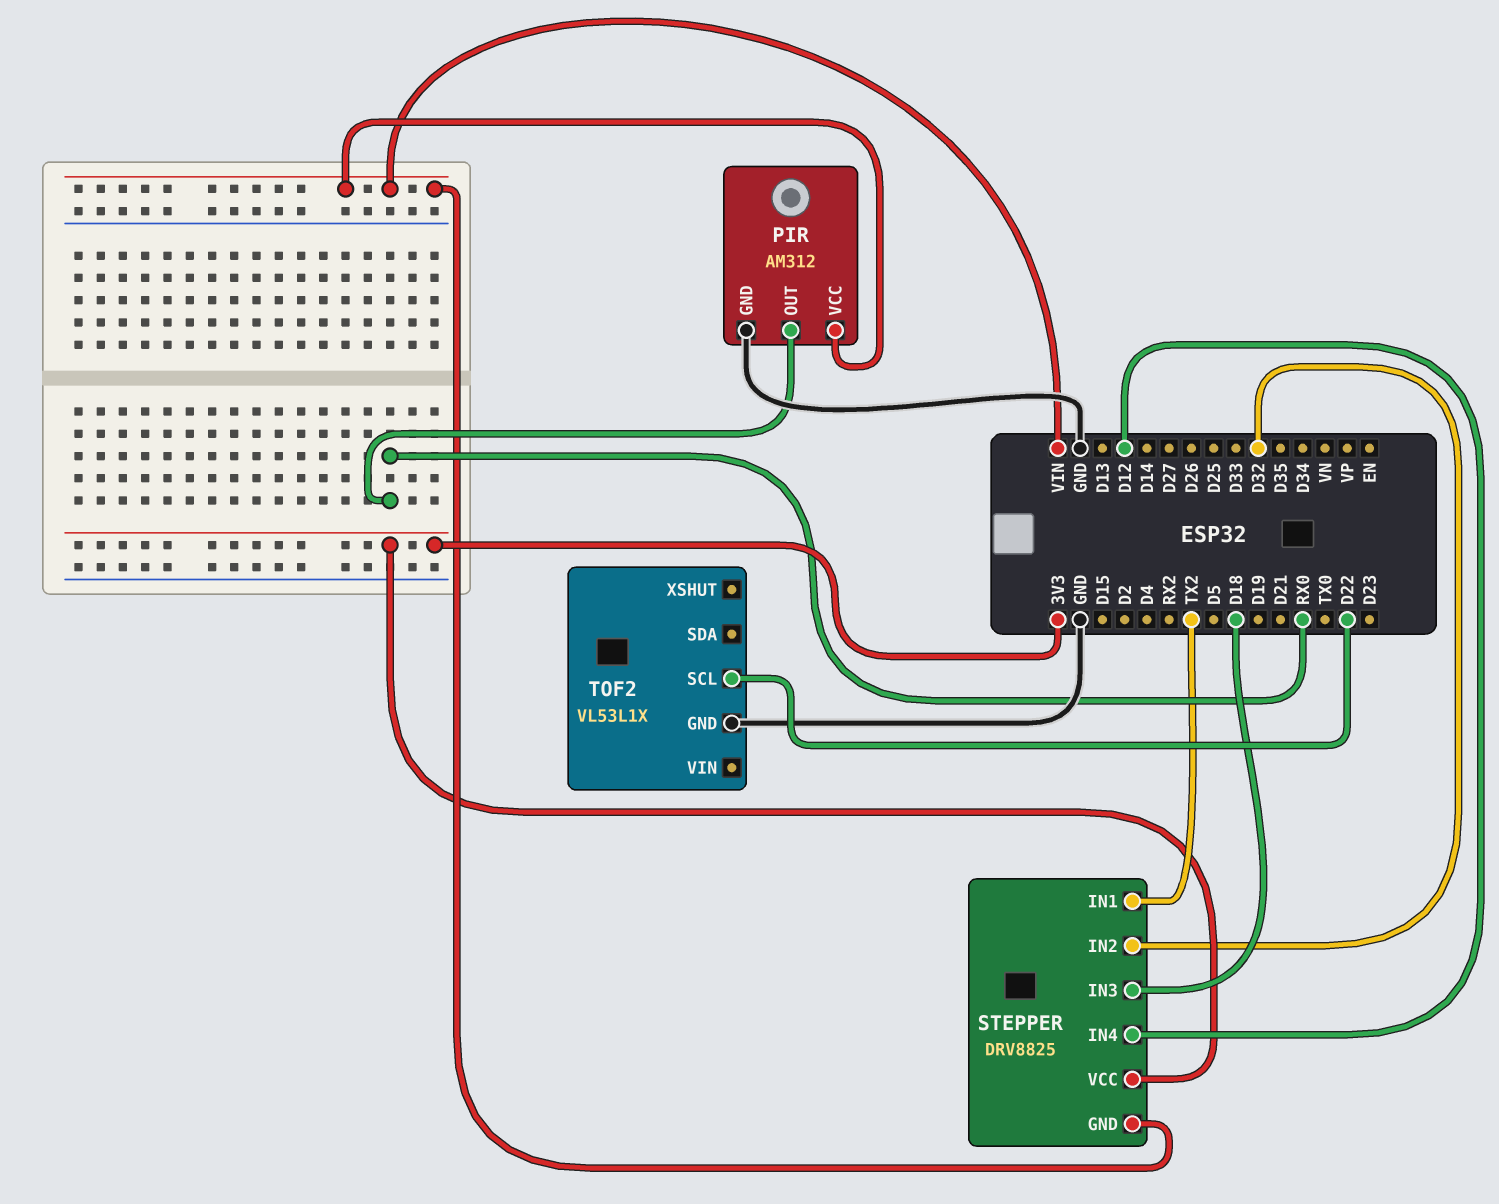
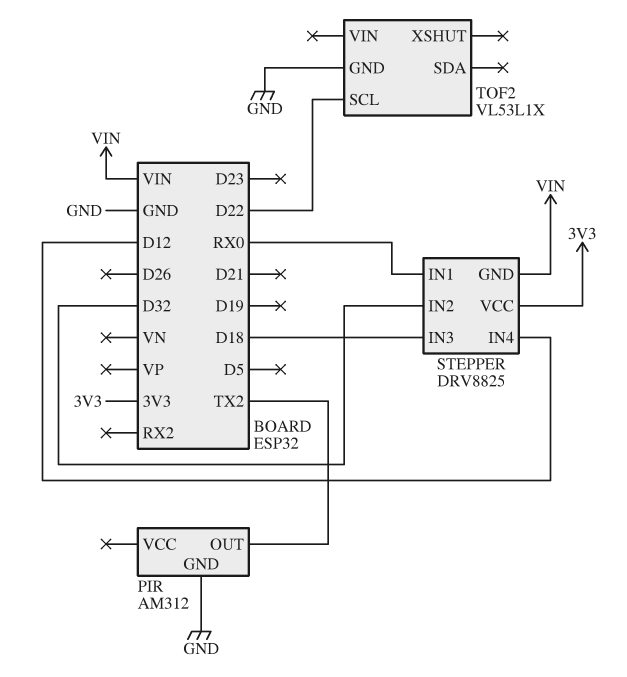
PIR pin OUT: RX0 -> TX2
PIR pin VCC: VIN -> none
STEPPER pin IN1: TX2 -> RX0

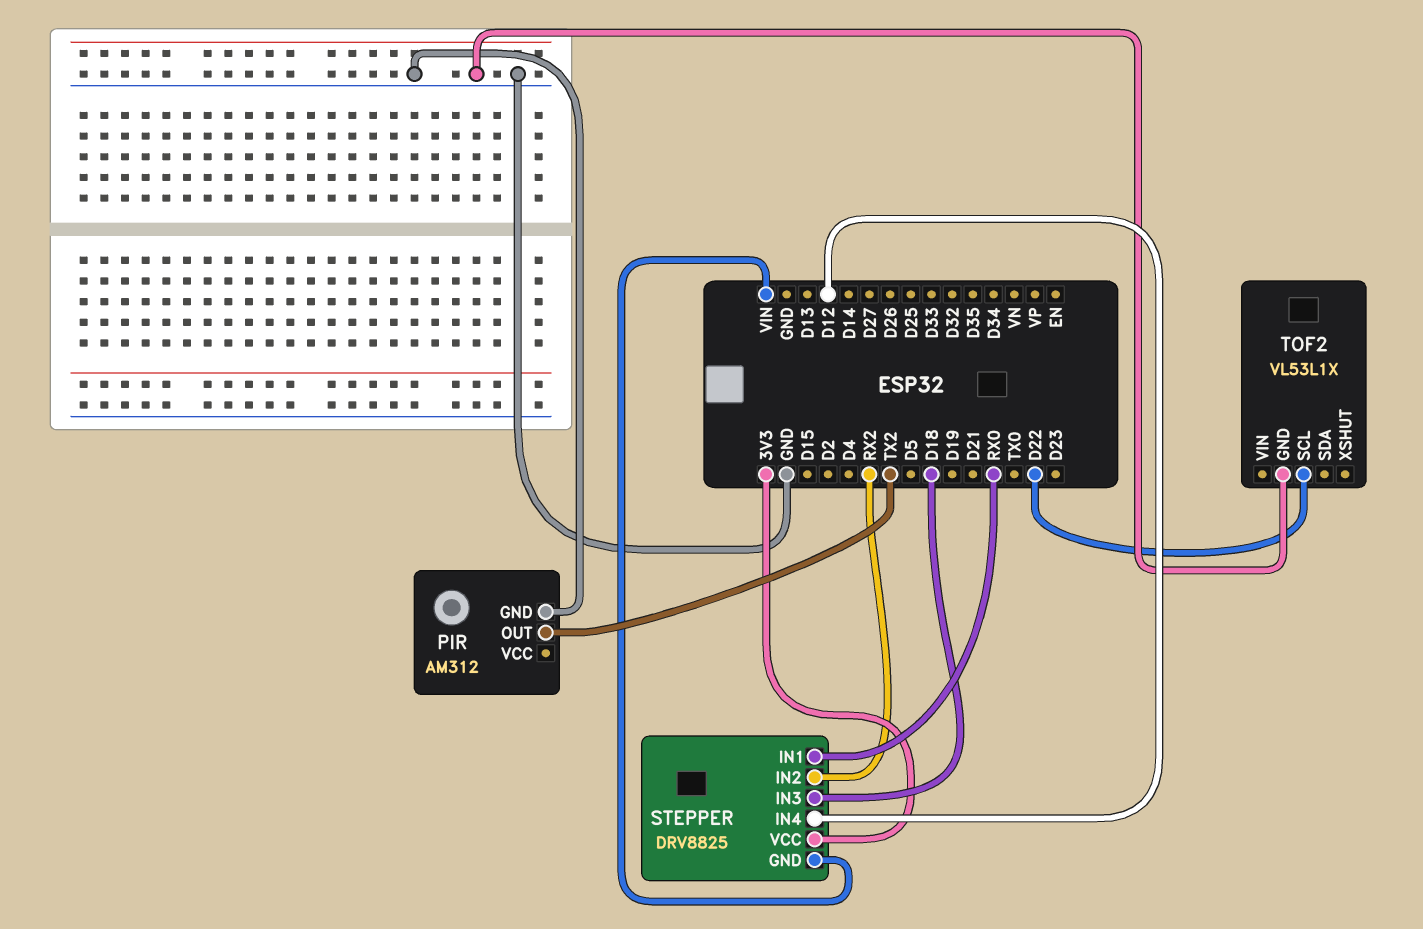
STEPPER pin IN2: D32 -> RX2

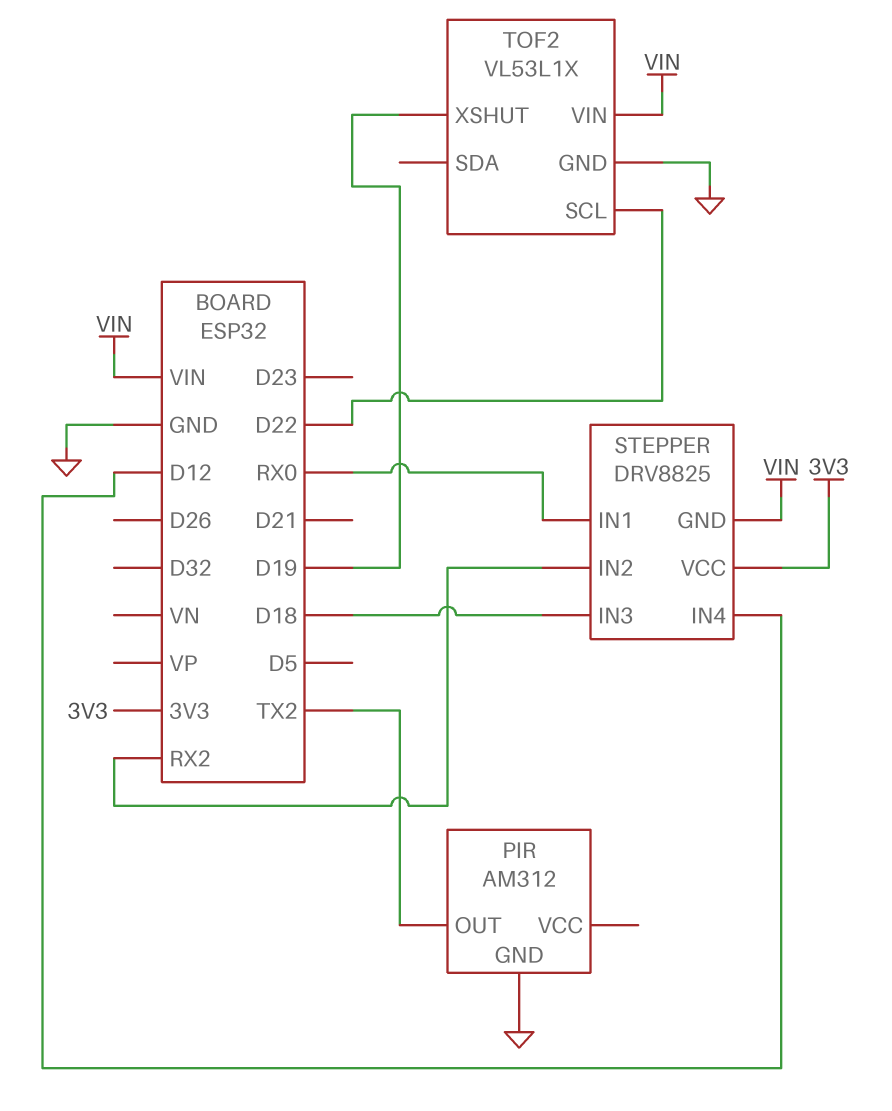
TOF2 pin VIN: none -> VIN
TOF2 pin XSHUT: none -> D19

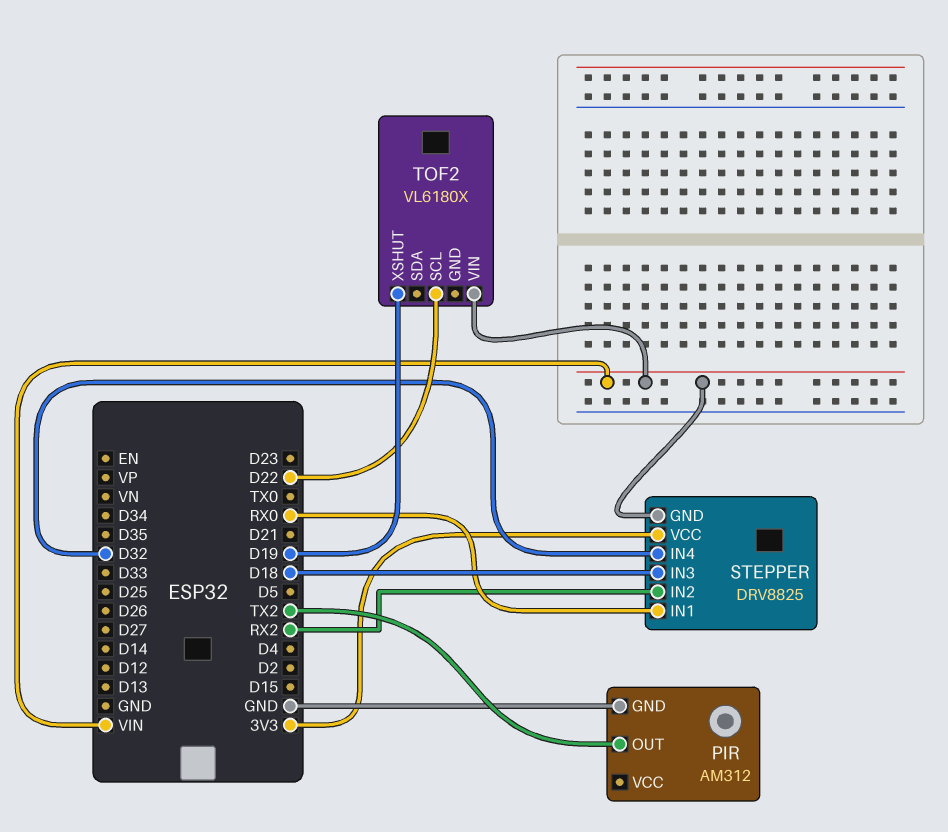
STEPPER pin IN4: D12 -> D32
TOF2: VL53L1X -> VL6180X
TOF2 pin GND: GND -> none

